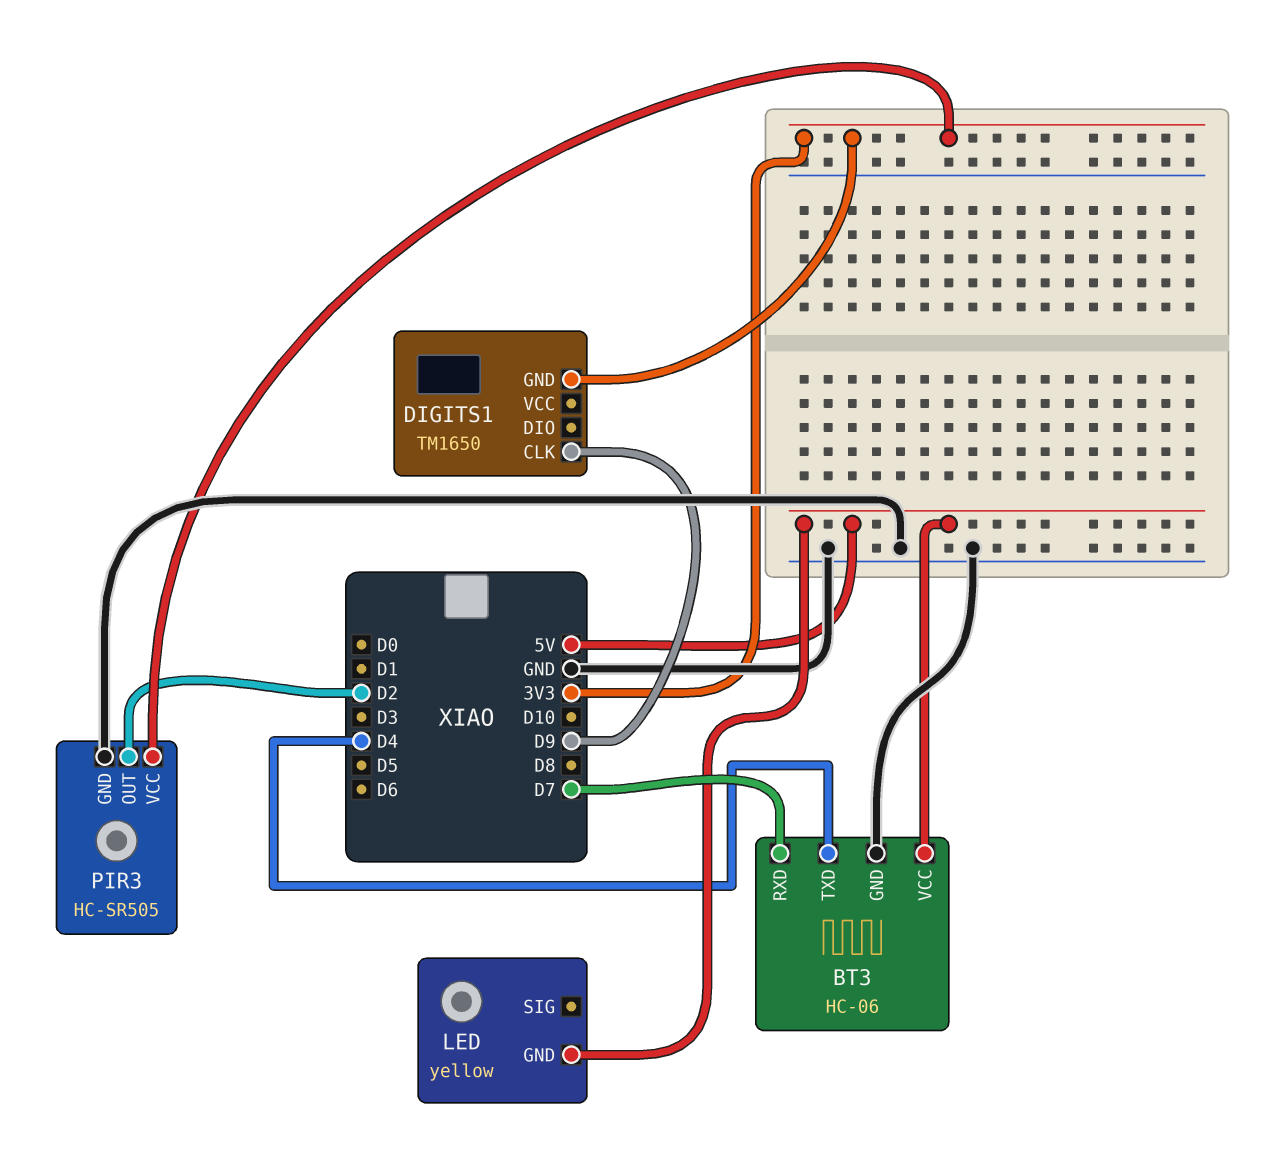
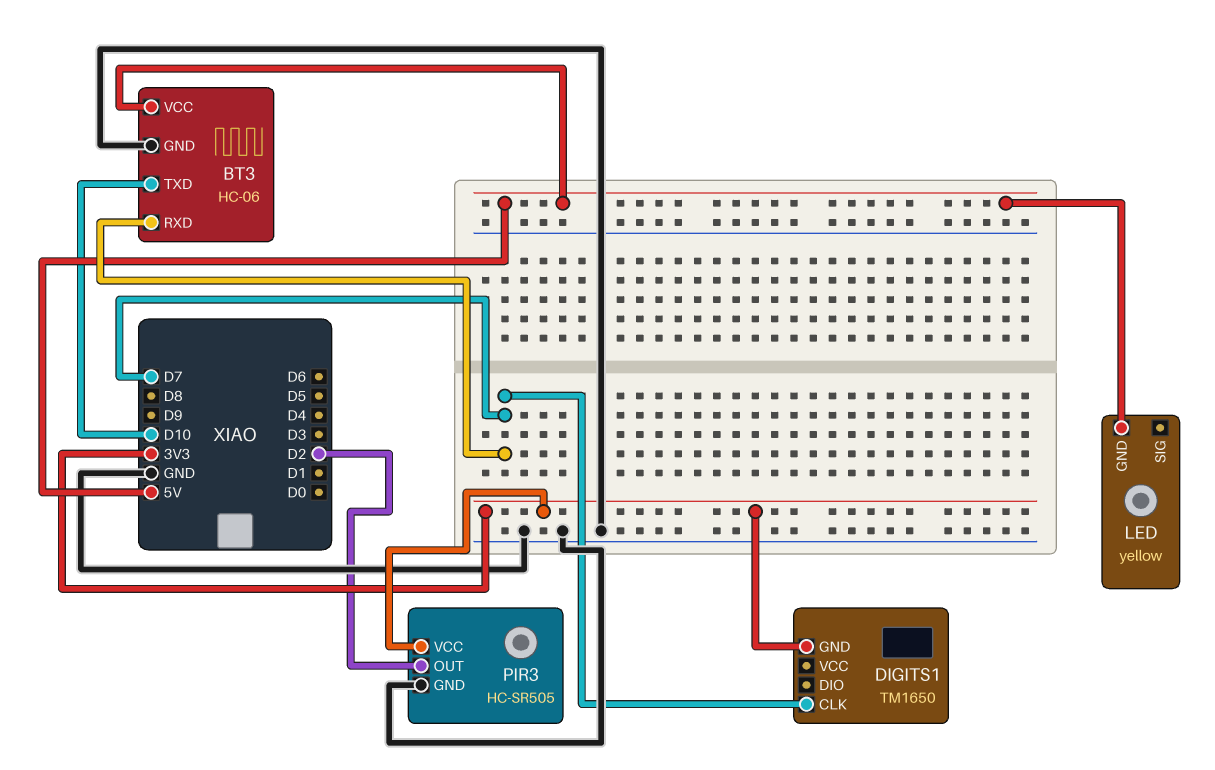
BT3 pin TXD: D4 -> D10
DIGITS1 pin CLK: D9 -> D7

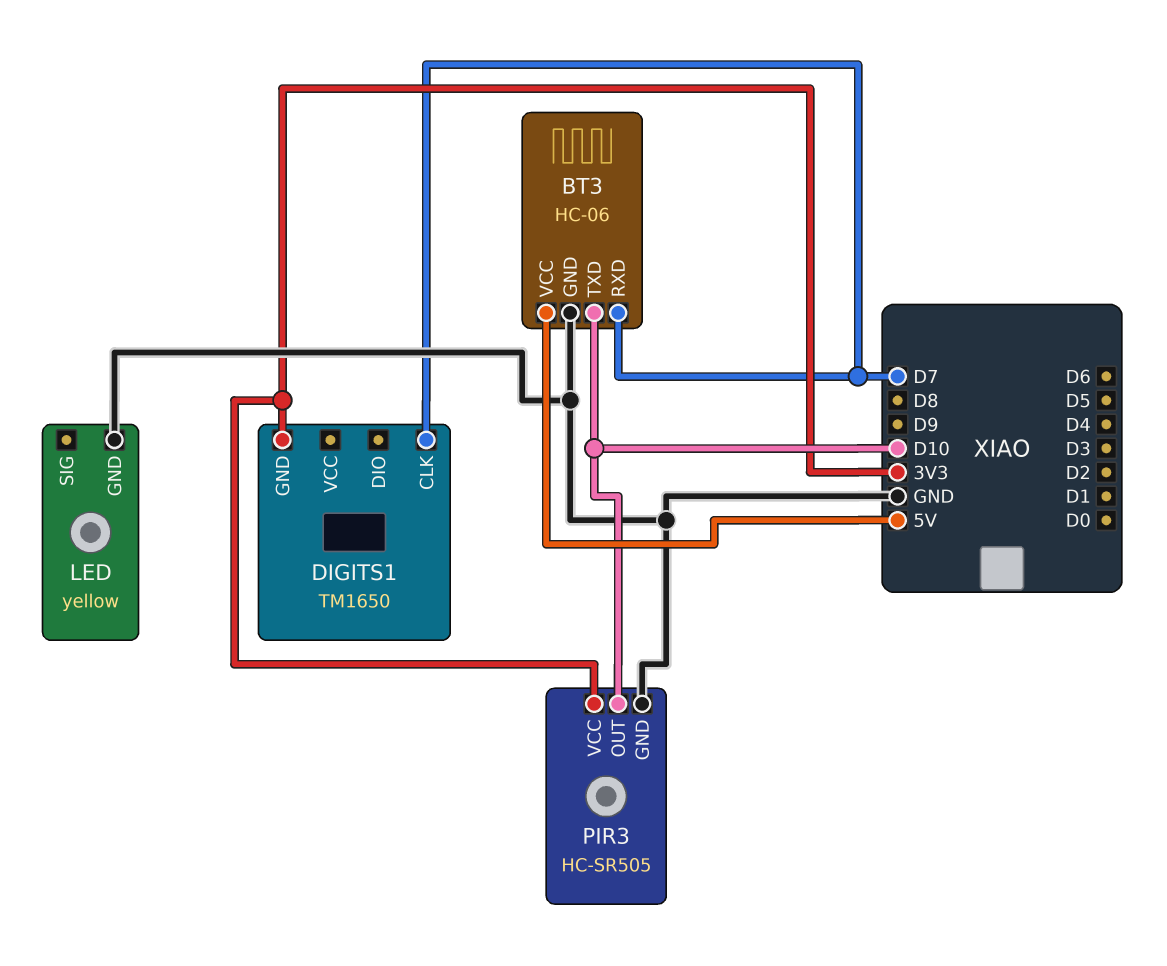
LED pin GND: 5V -> GND
PIR3 pin OUT: D2 -> D10

